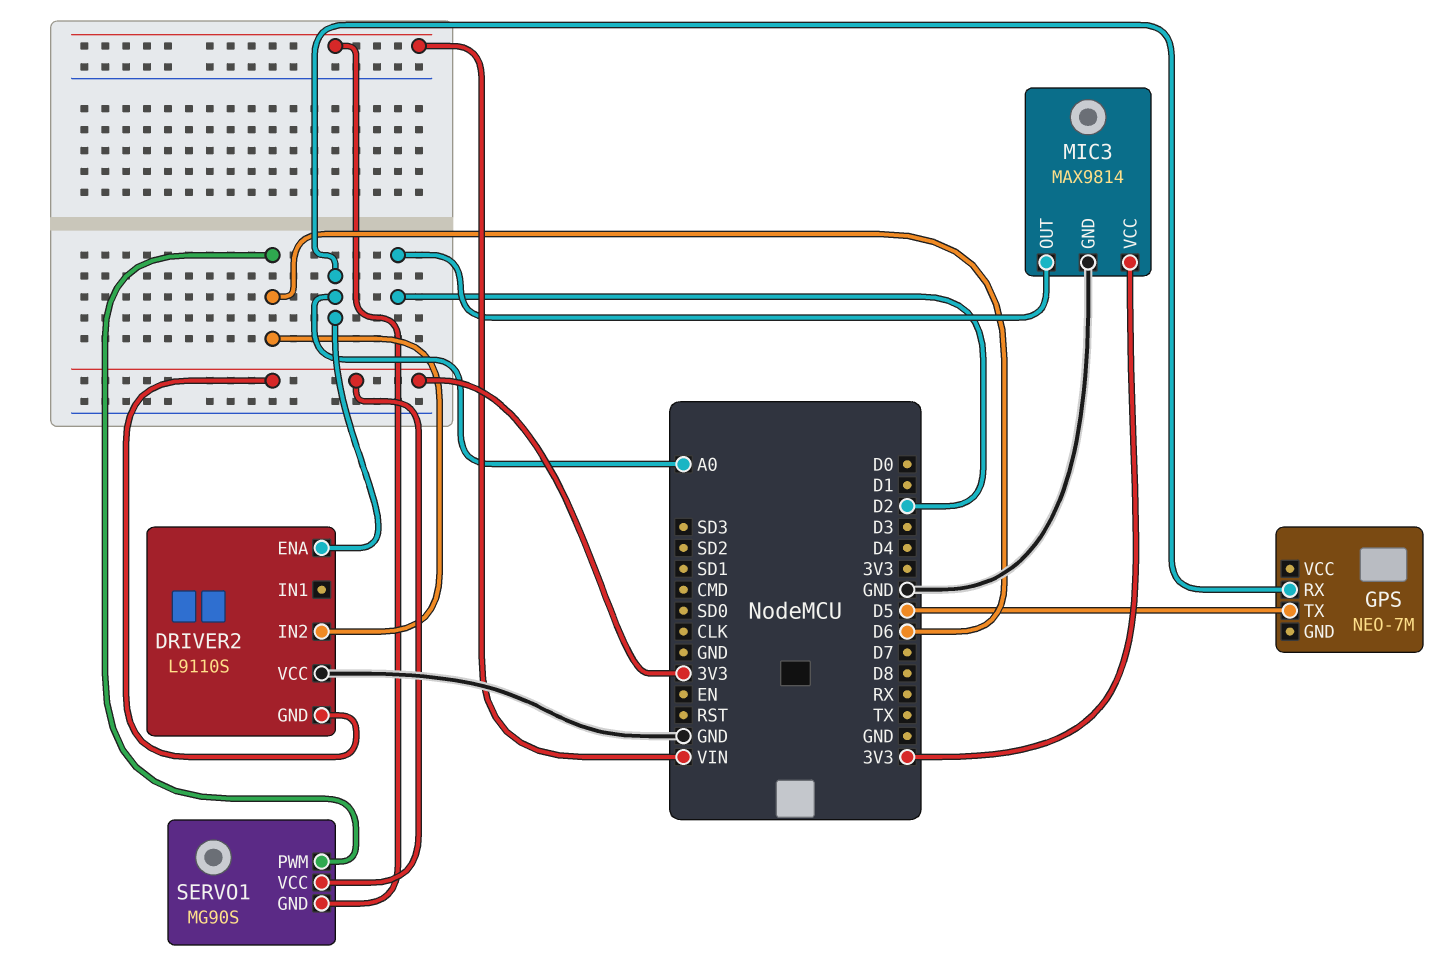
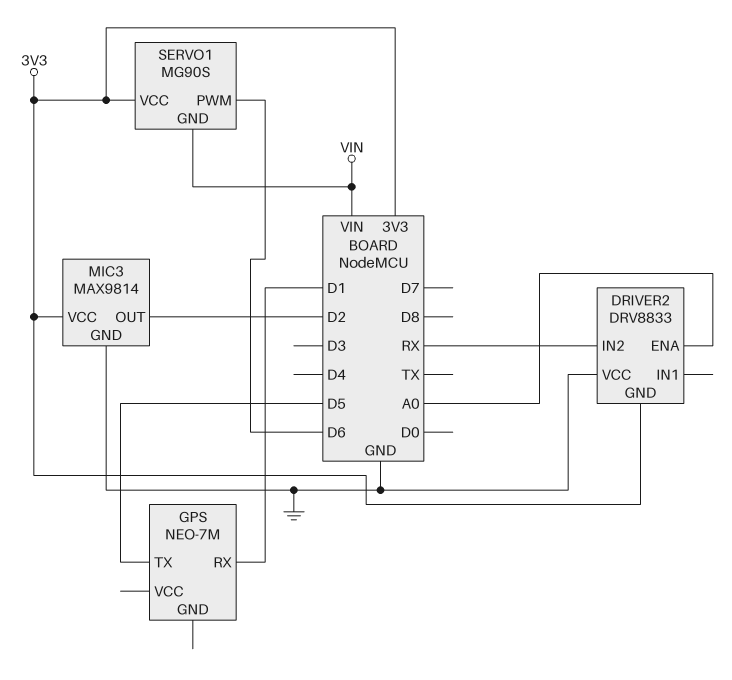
DRIVER2: L9110S -> DRV8833
DRIVER2 pin IN2: D6 -> RX
GPS pin RX: A0 -> D1

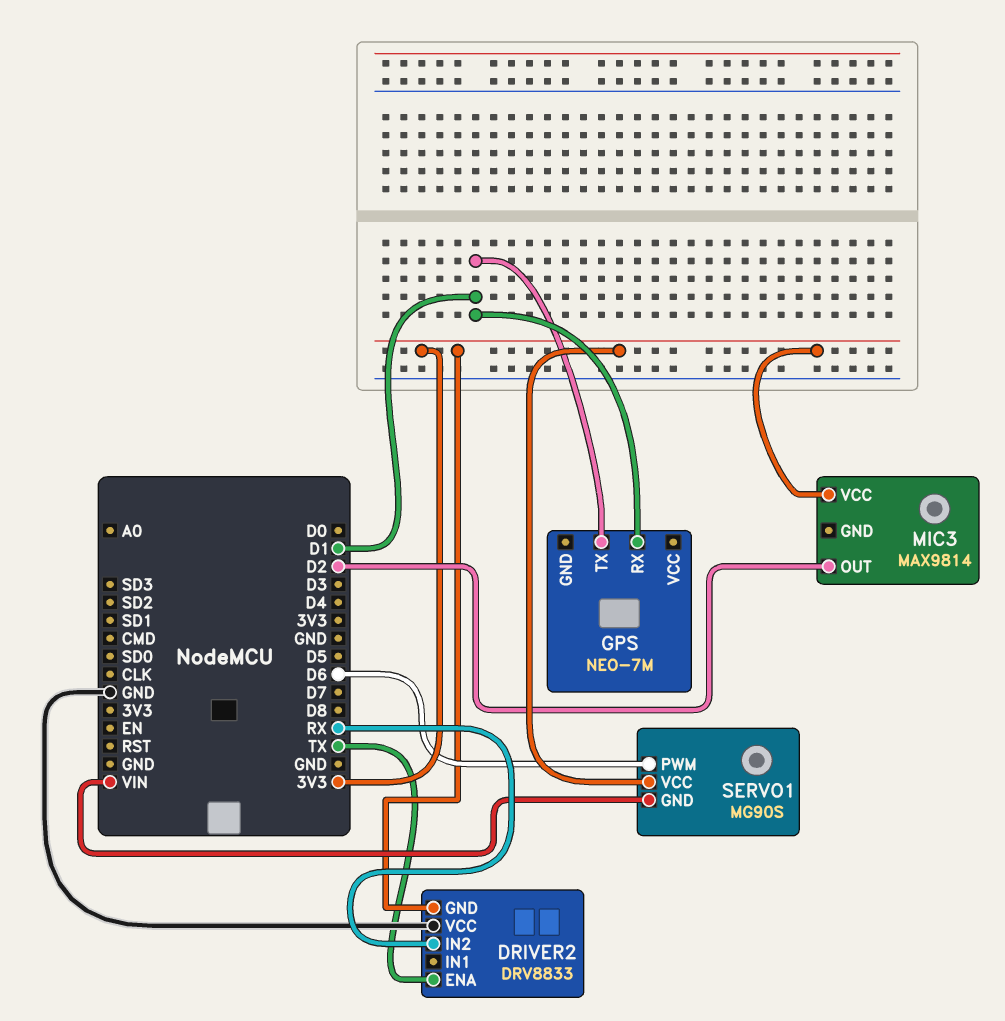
DRIVER2 pin ENA: A0 -> TX
GPS pin TX: D5 -> D1
MIC3 pin GND: GND -> none

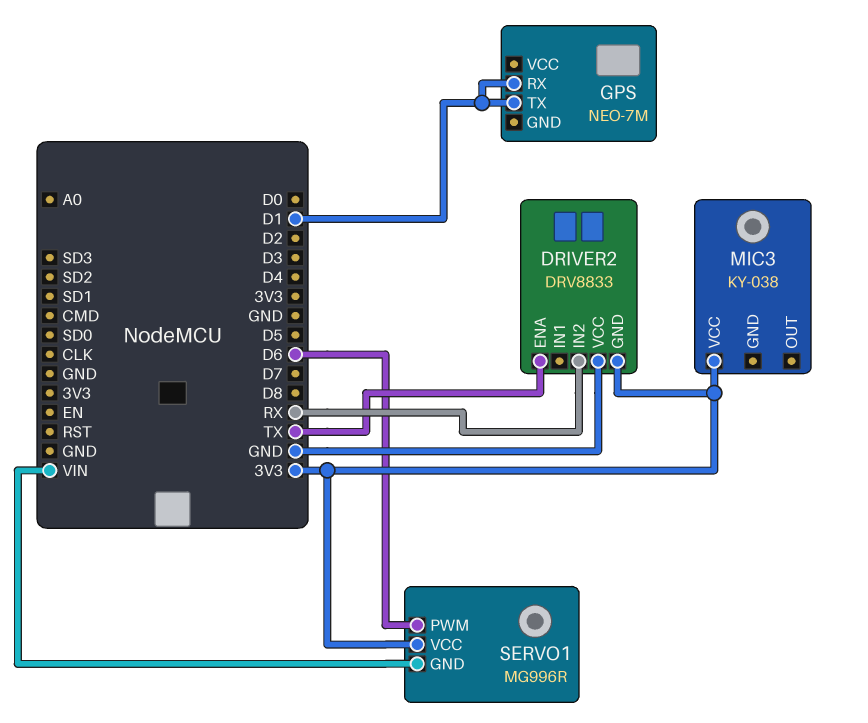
MIC3: MAX9814 -> KY-038
MIC3 pin OUT: D2 -> none
SERVO1: MG90S -> MG996R

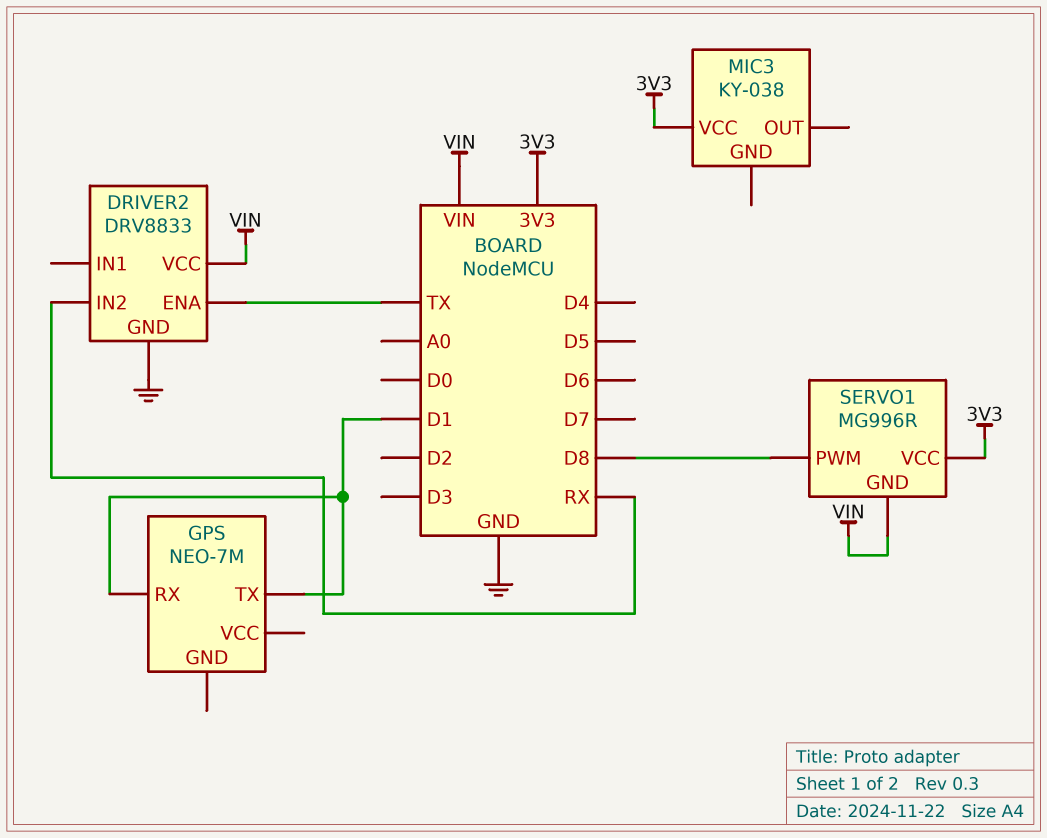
DRIVER2 pin GND: 3V3 -> GND
DRIVER2 pin VCC: GND -> VIN
SERVO1 pin PWM: D6 -> D8

